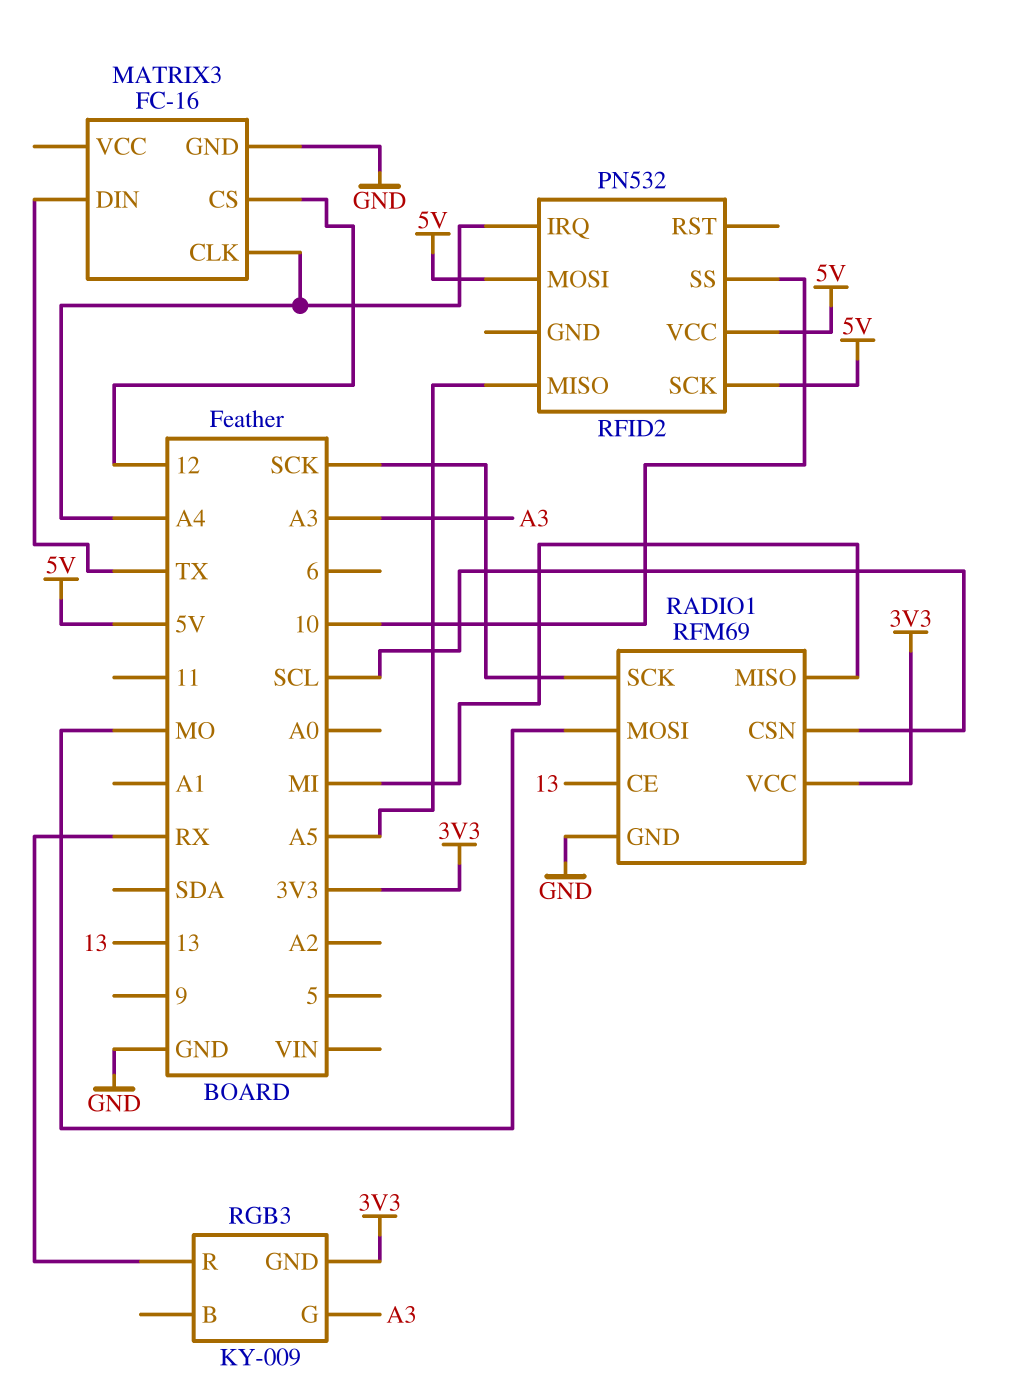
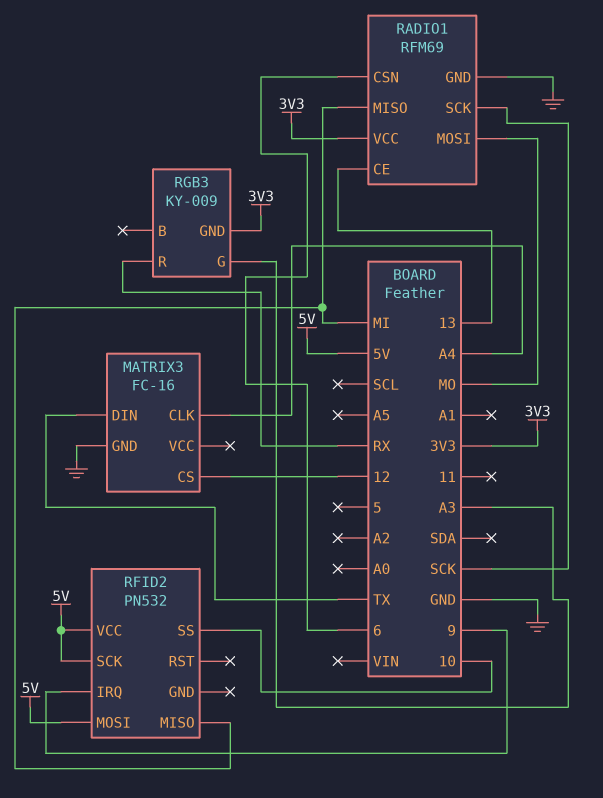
RADIO1 pin CSN: SCL -> 6
RFID2 pin IRQ: A4 -> 9
RFID2 pin MISO: A5 -> MI

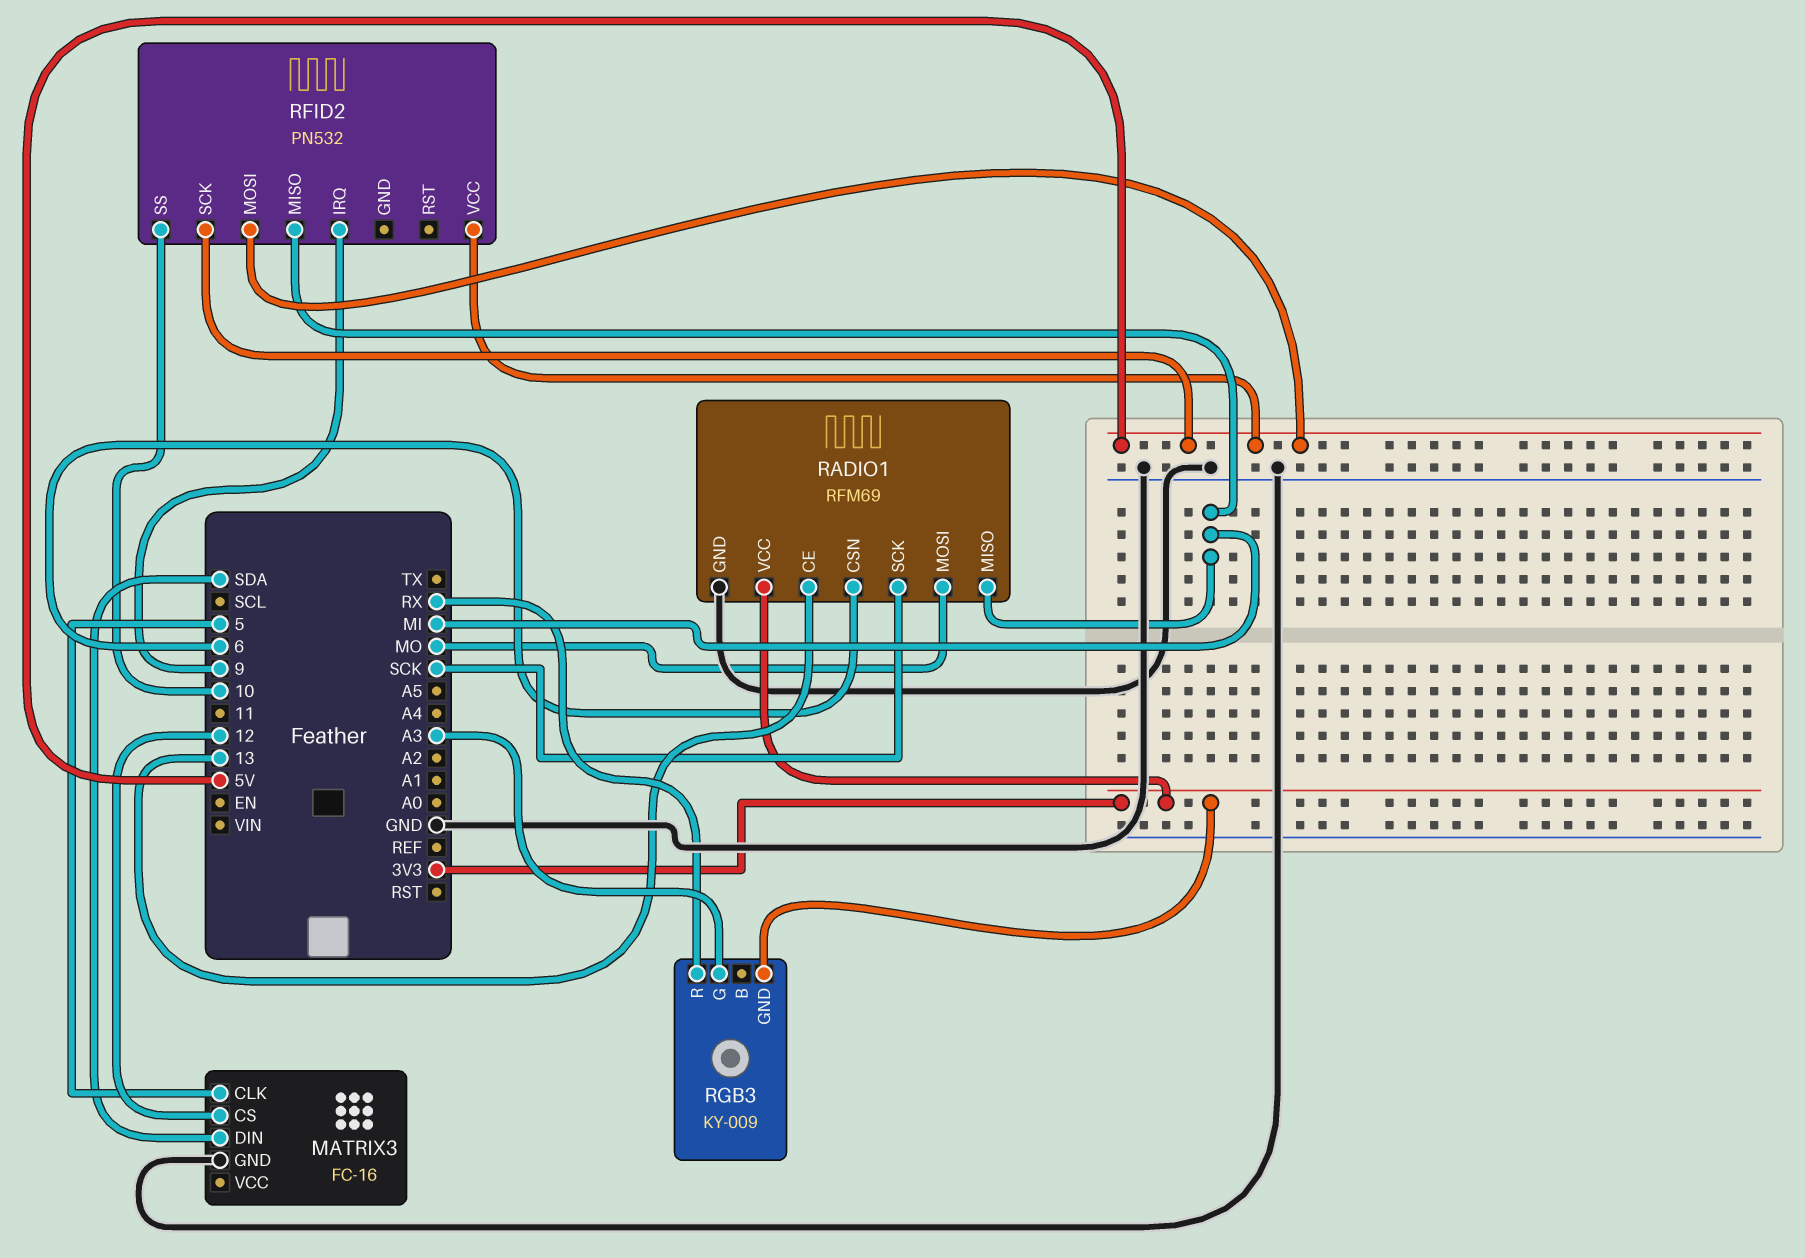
MATRIX3 pin CLK: A4 -> 5
MATRIX3 pin DIN: TX -> SDA

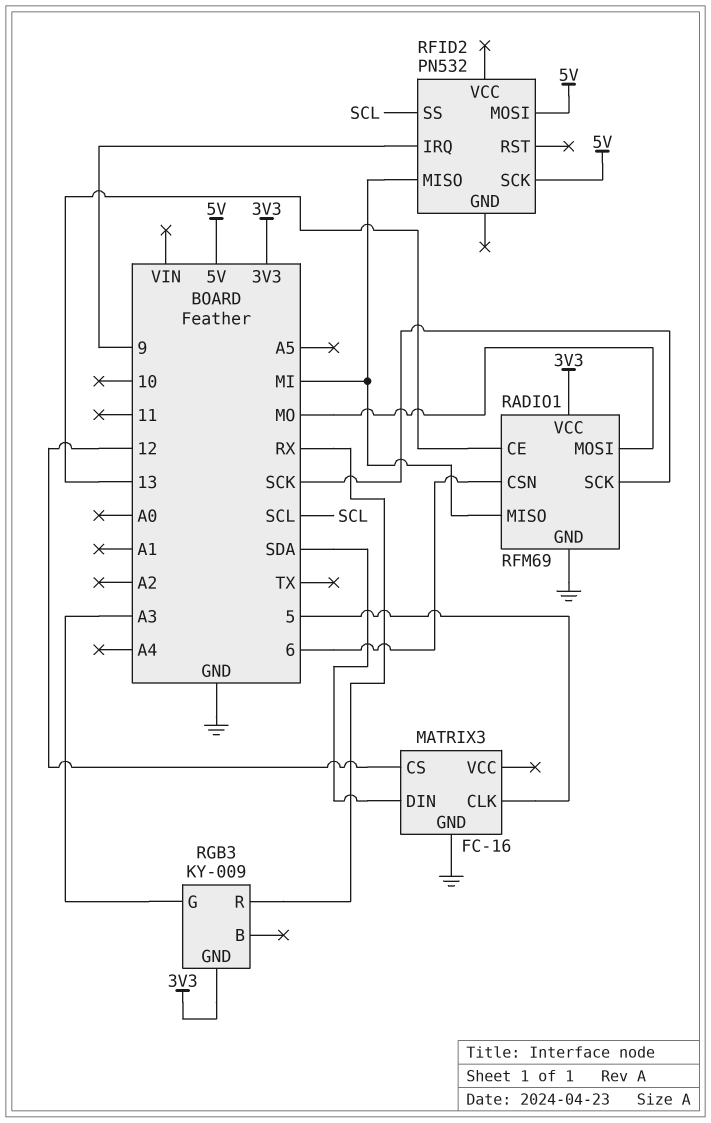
RFID2 pin SS: 10 -> SCL
RFID2 pin VCC: 5V -> none

